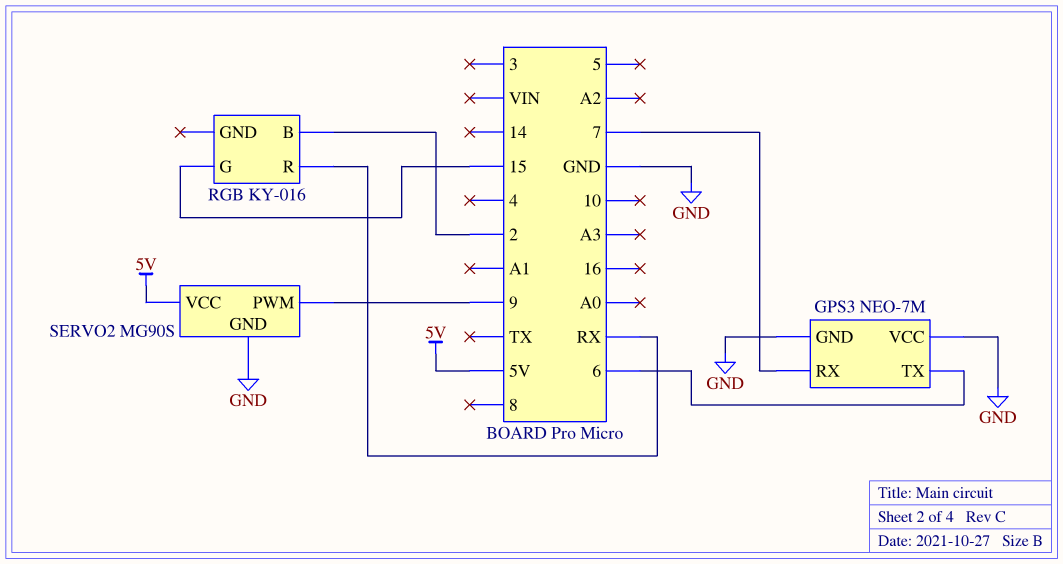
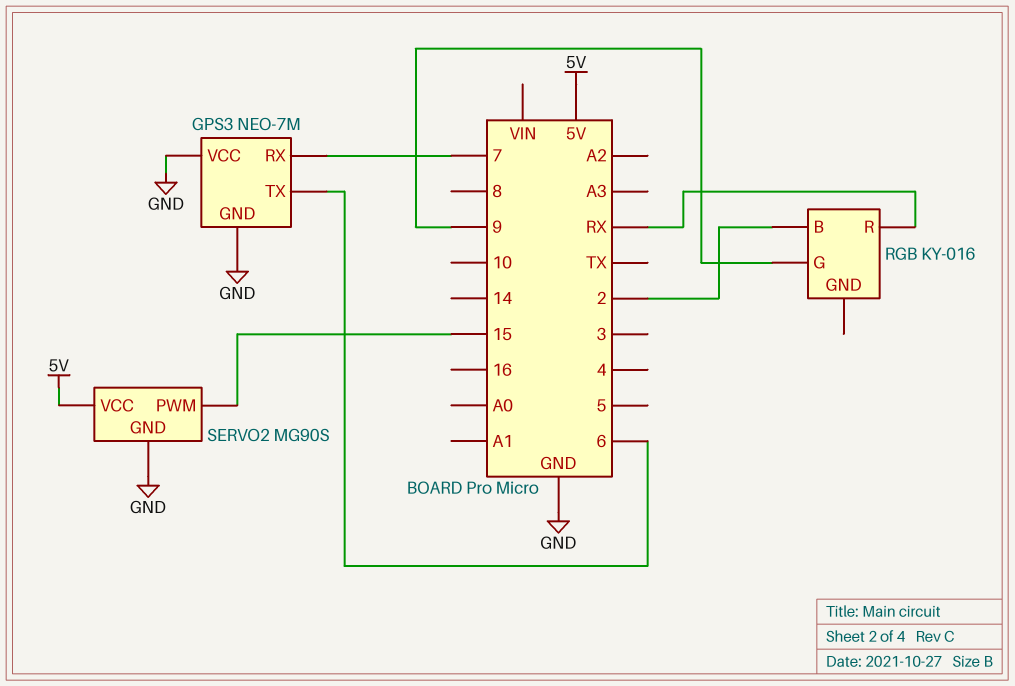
RGB pin G: 15 -> 9
SERVO2 pin PWM: 9 -> 15

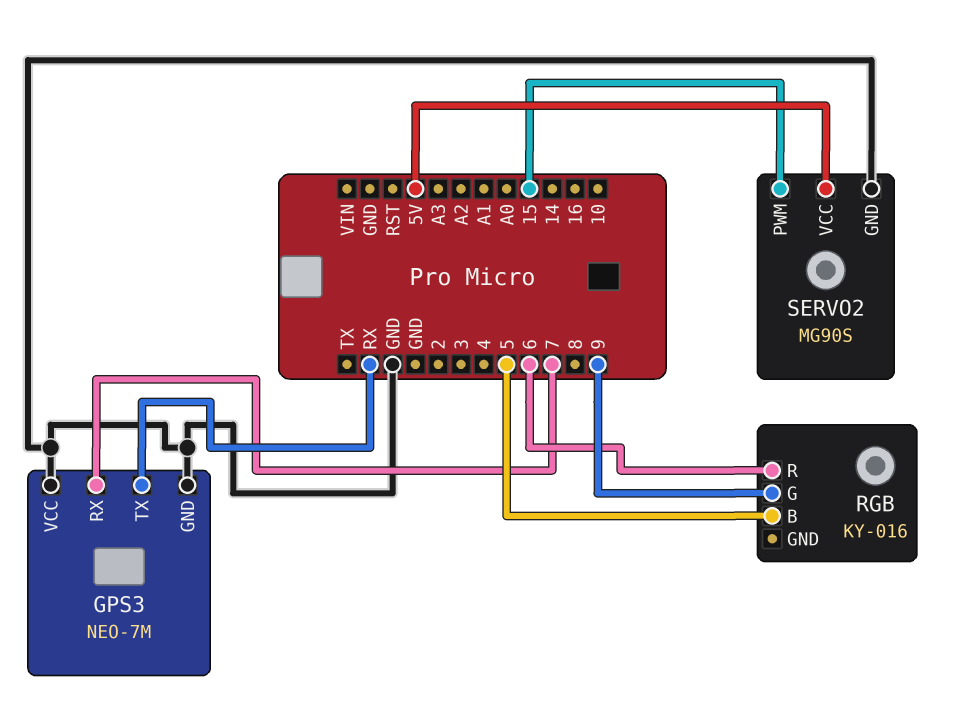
GPS3 pin TX: 6 -> RX
RGB pin B: 2 -> 5
RGB pin R: RX -> 6

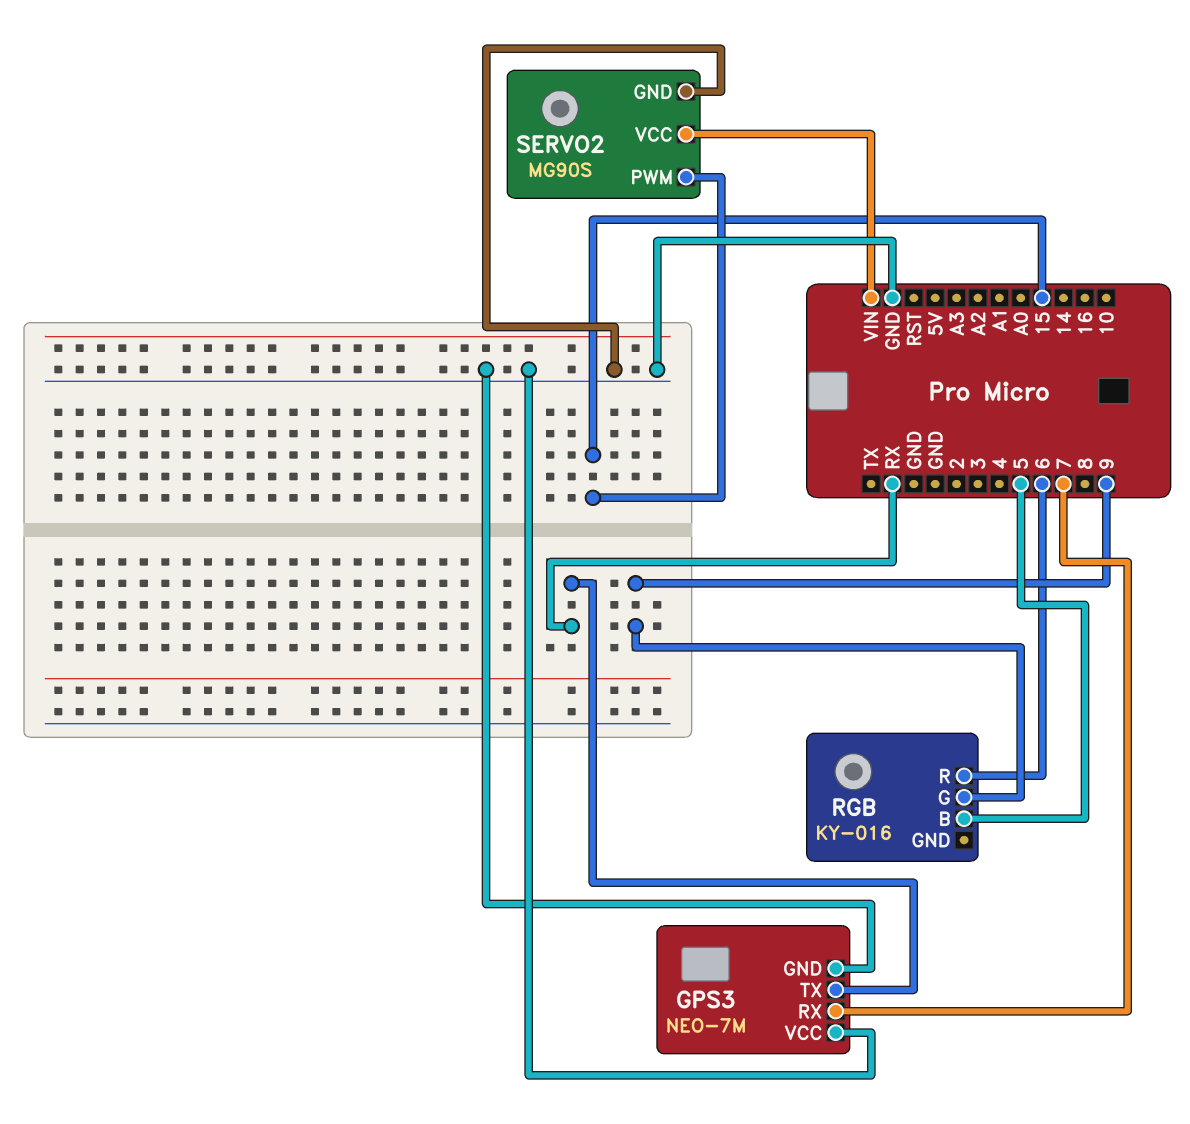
SERVO2 pin VCC: 5V -> VIN

